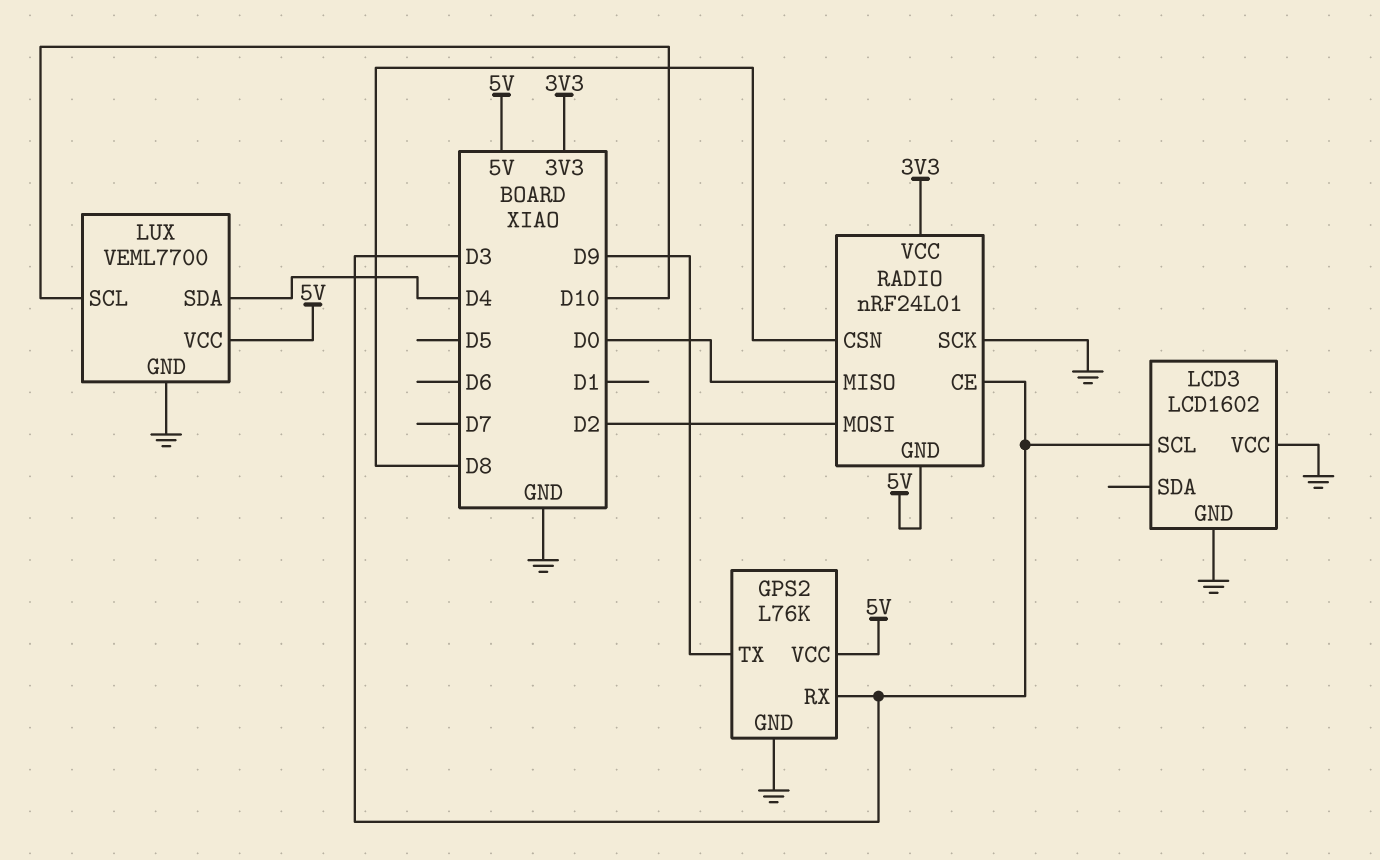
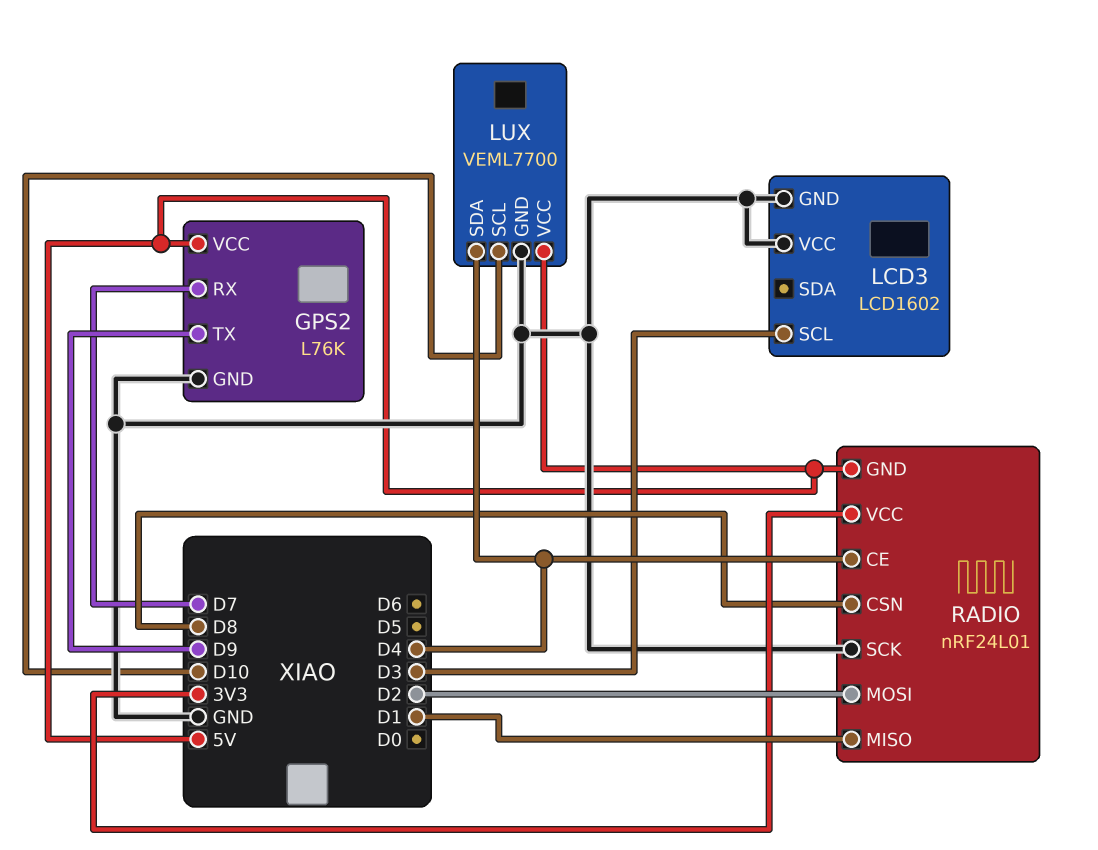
GPS2 pin RX: D3 -> D7
RADIO pin CE: D3 -> D4
RADIO pin MISO: D0 -> D1

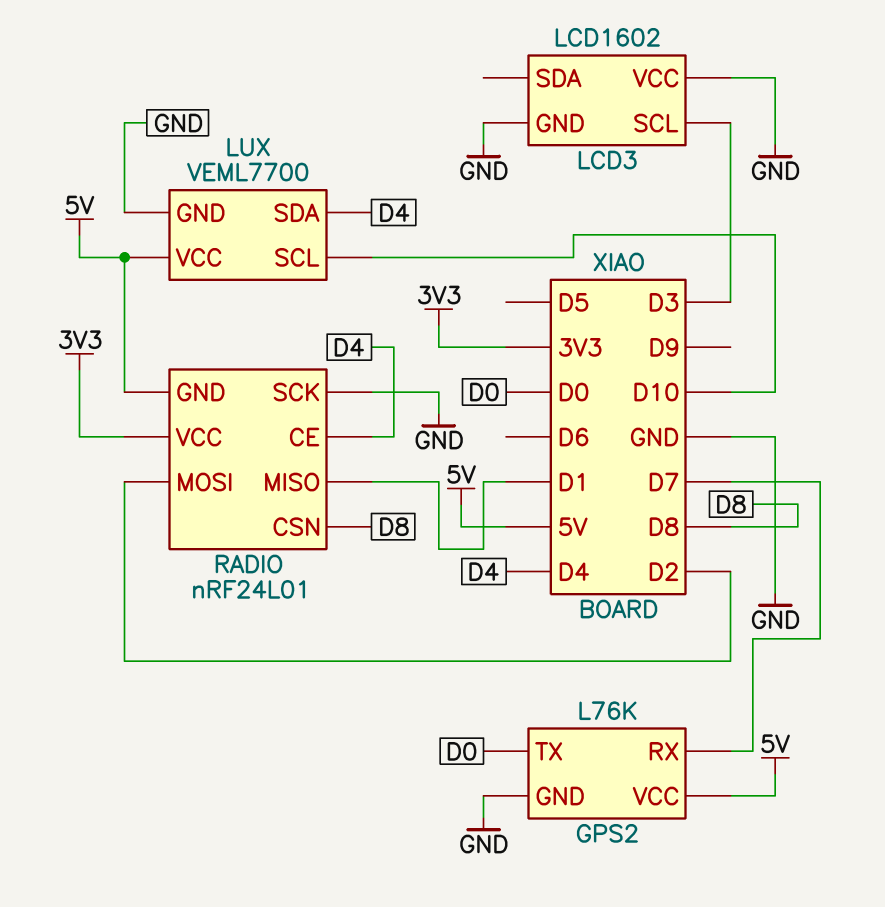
GPS2 pin TX: D9 -> D0

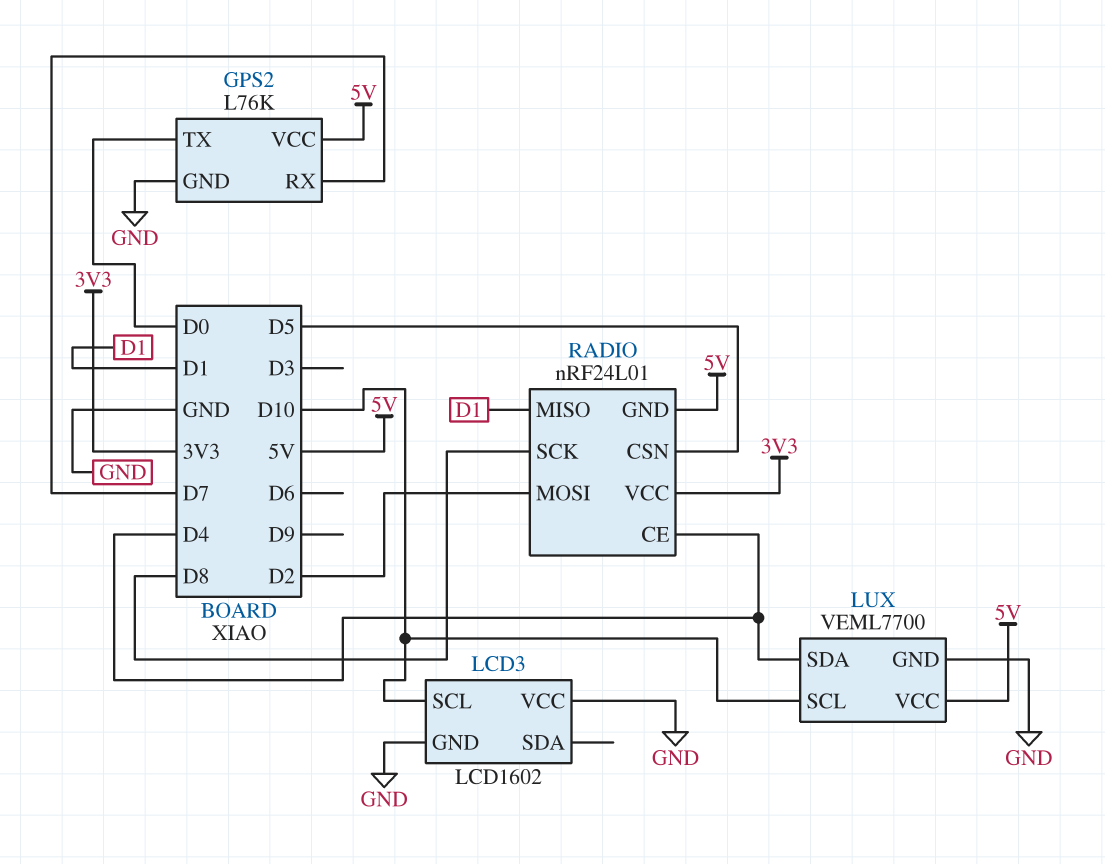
LCD3 pin SCL: D3 -> D10
RADIO pin CSN: D8 -> D5
RADIO pin SCK: GND -> D8

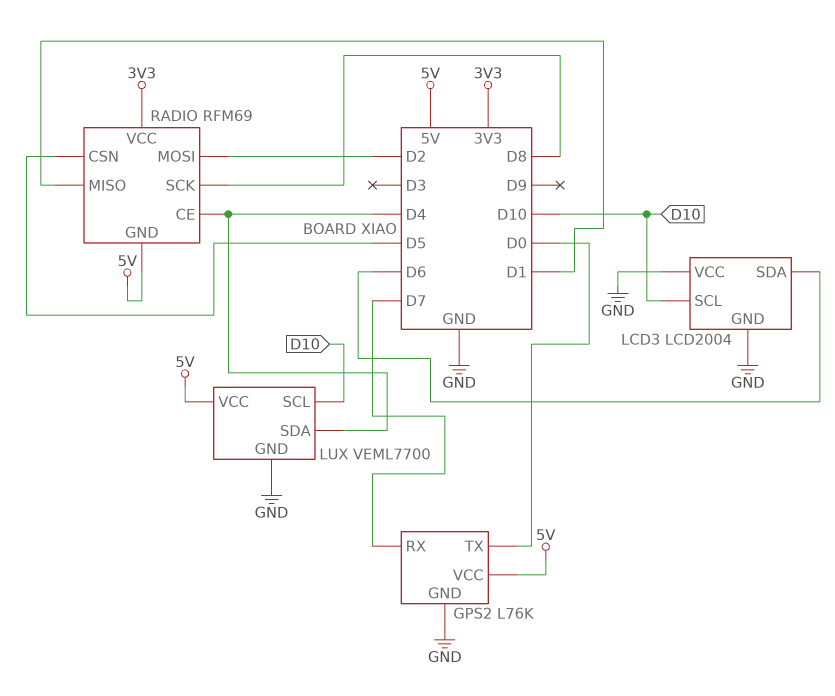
LCD3: LCD1602 -> LCD2004
LCD3 pin SDA: none -> D6
RADIO: nRF24L01 -> RFM69

